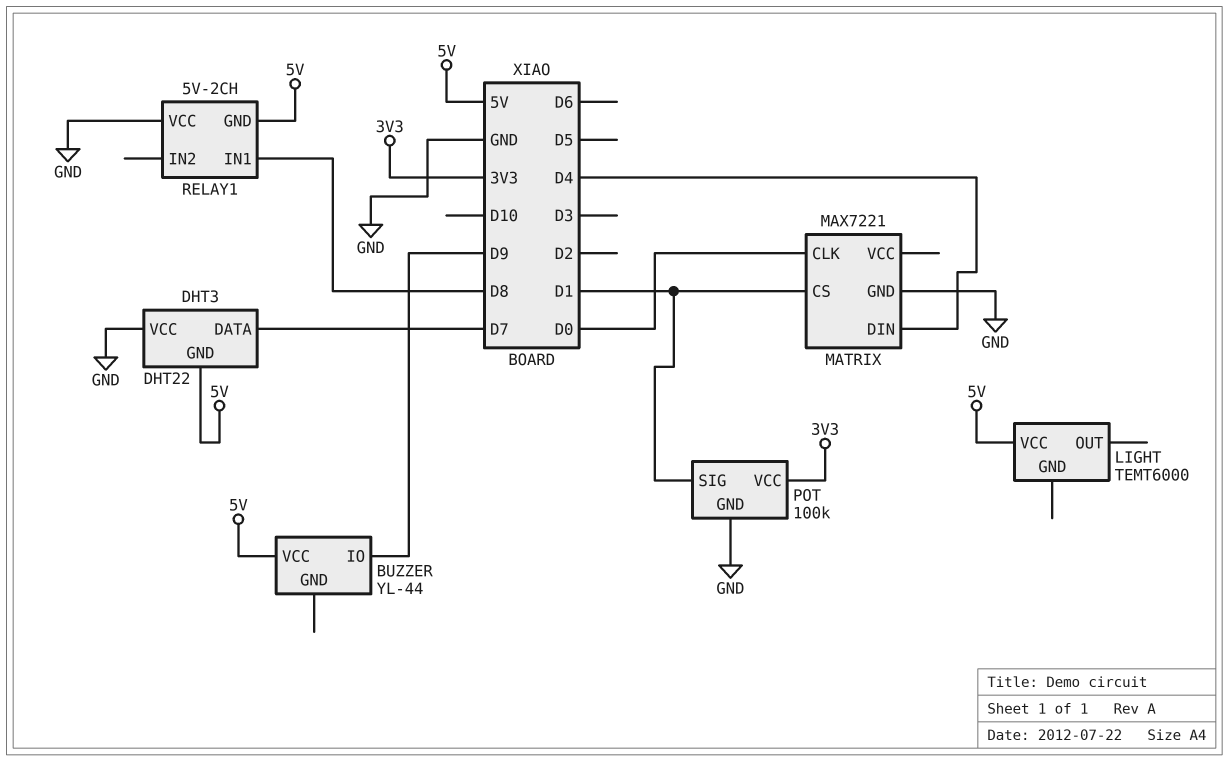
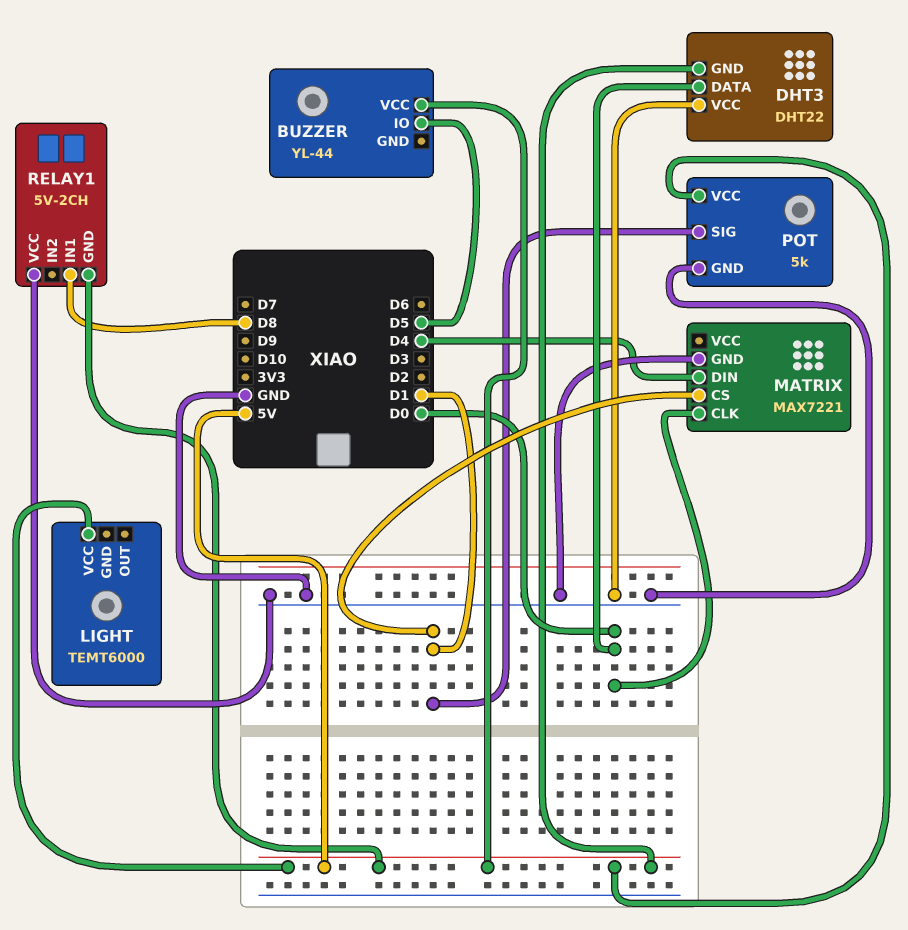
BUZZER pin IO: D9 -> D5
DHT3 pin DATA: D7 -> D0
POT: 100k -> 5k
POT pin VCC: 3V3 -> 5V

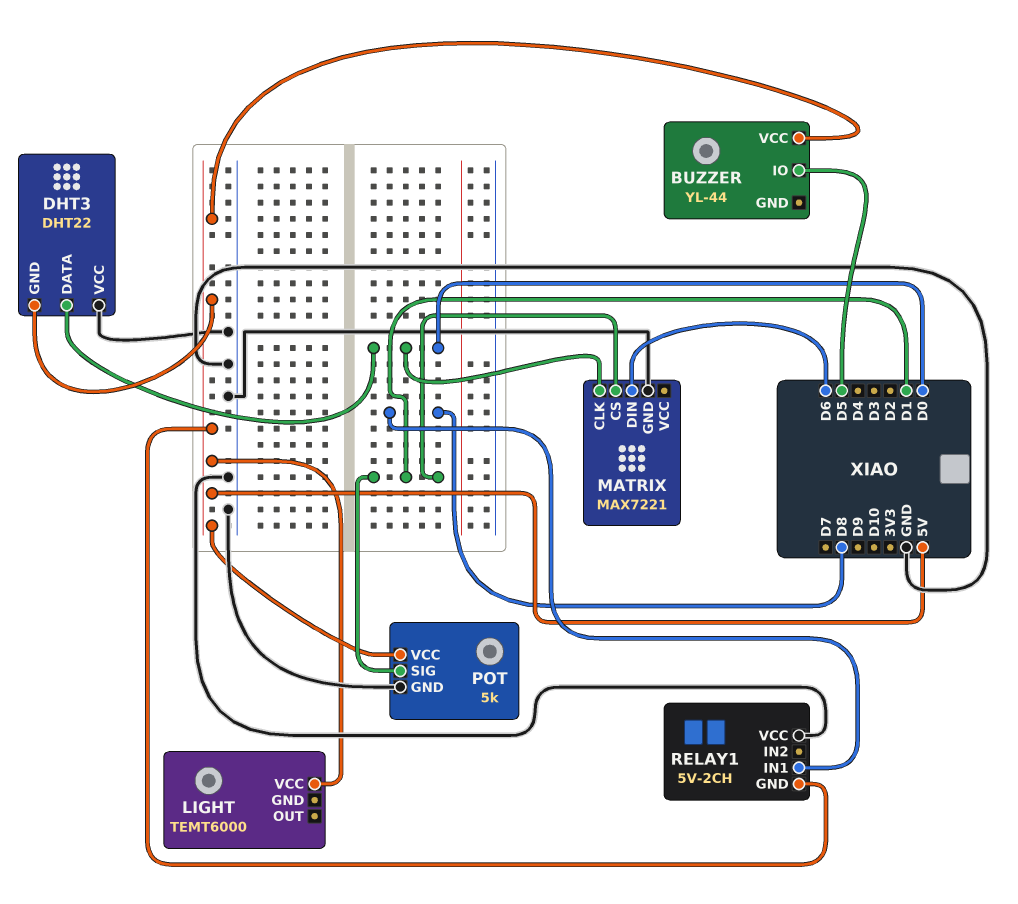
MATRIX pin DIN: D4 -> D6

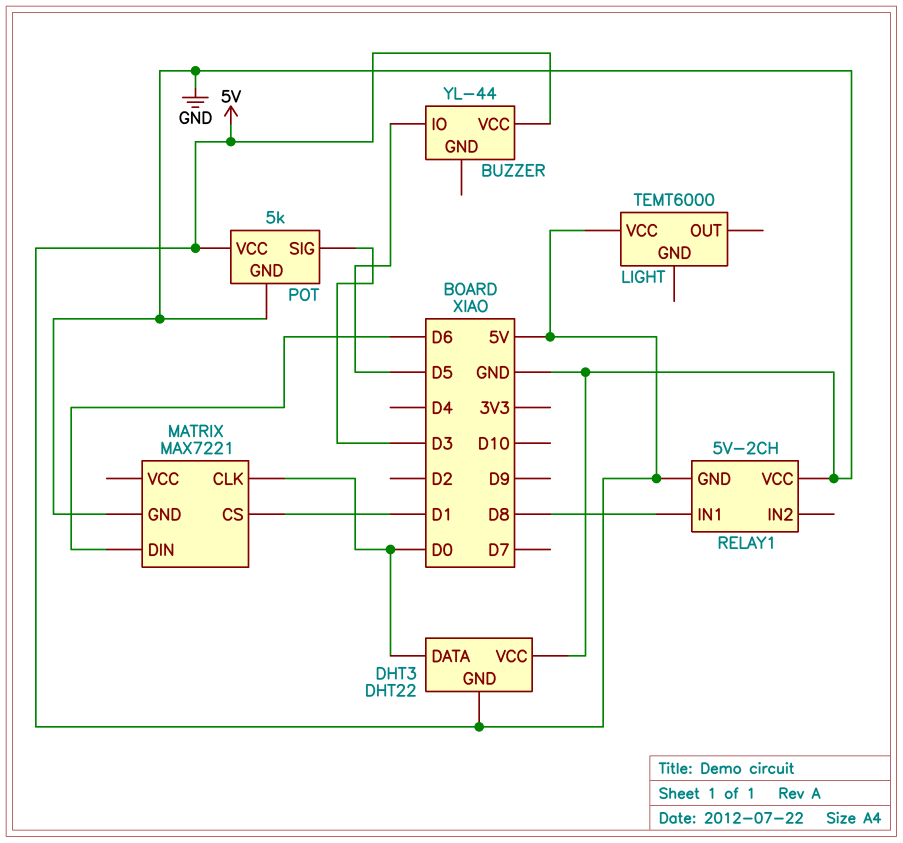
POT pin SIG: D1 -> D3

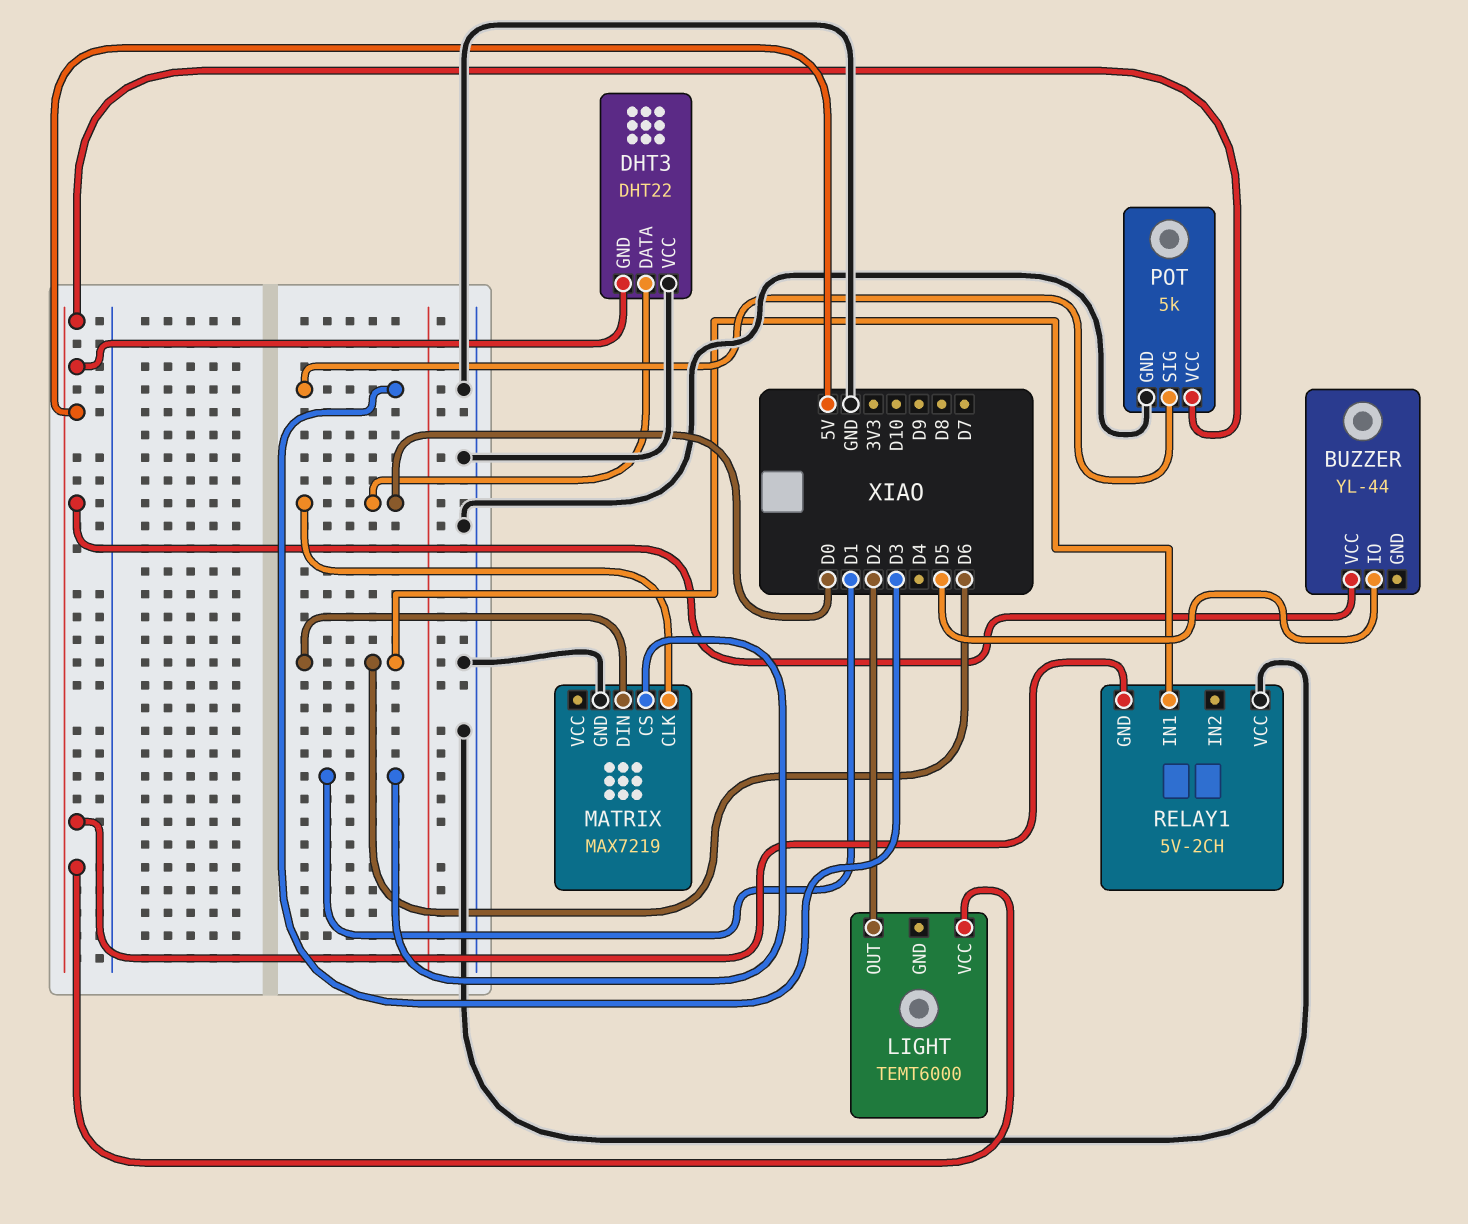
LIGHT pin OUT: none -> D2
MATRIX: MAX7221 -> MAX7219
RELAY1 pin IN1: D8 -> D6

